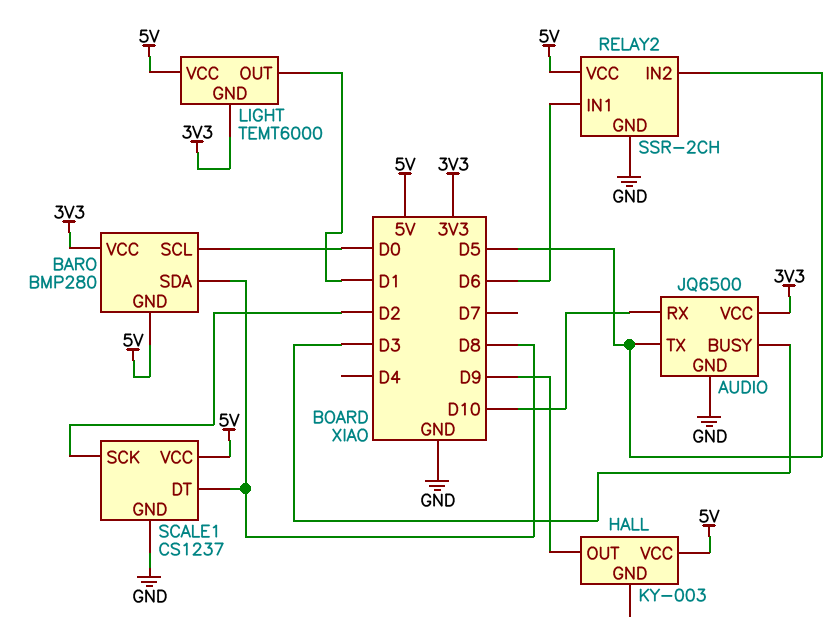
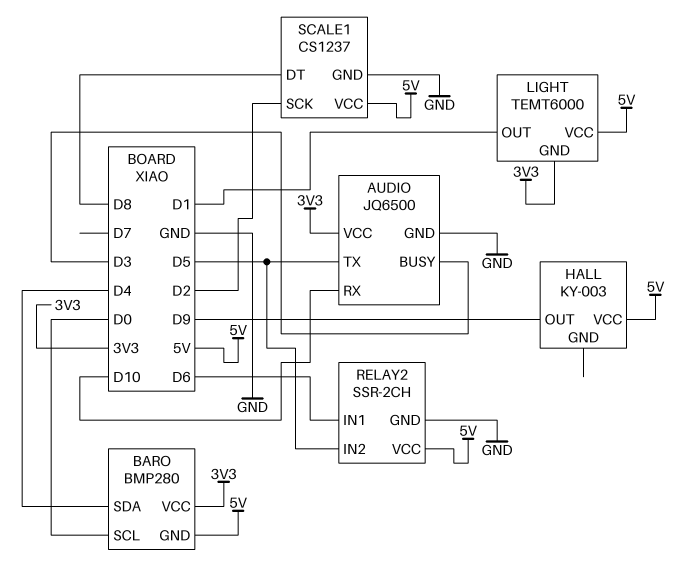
BARO pin SDA: D8 -> D4

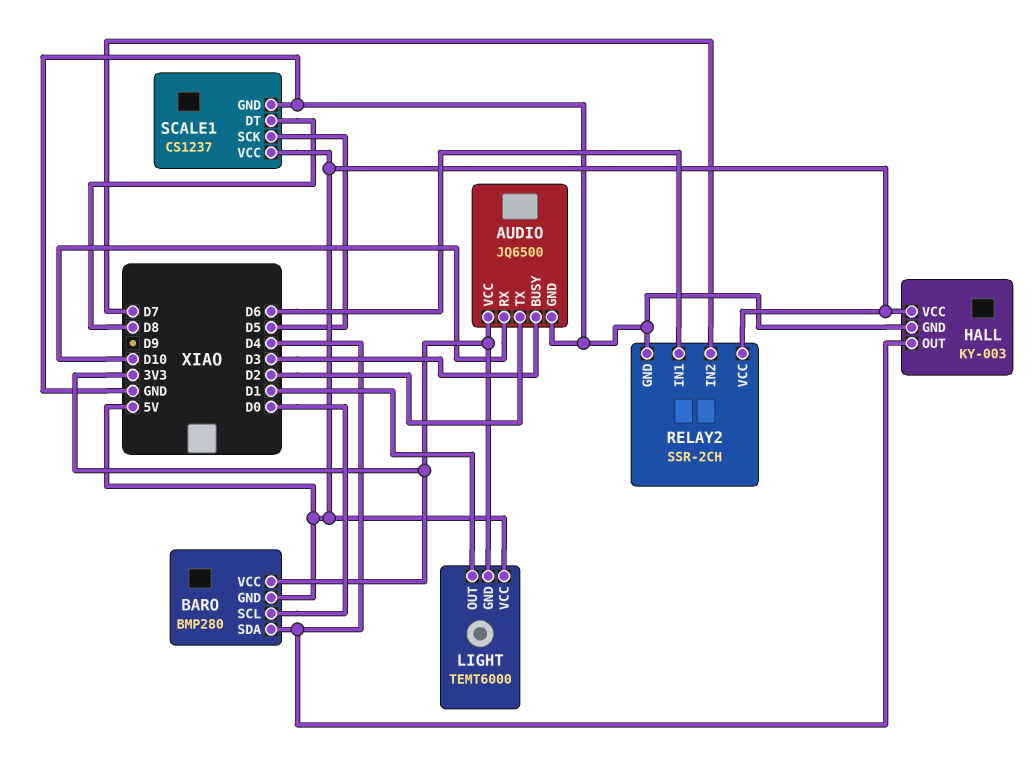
AUDIO pin TX: D5 -> D2
HALL pin GND: none -> GND
HALL pin OUT: D9 -> D4
RELAY2 pin IN2: D5 -> D7
SCALE1 pin SCK: D2 -> D5

